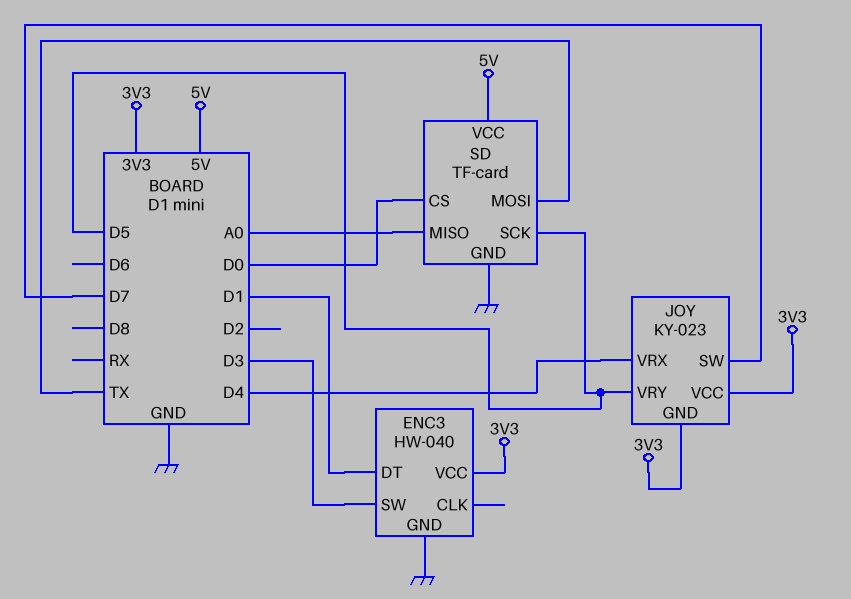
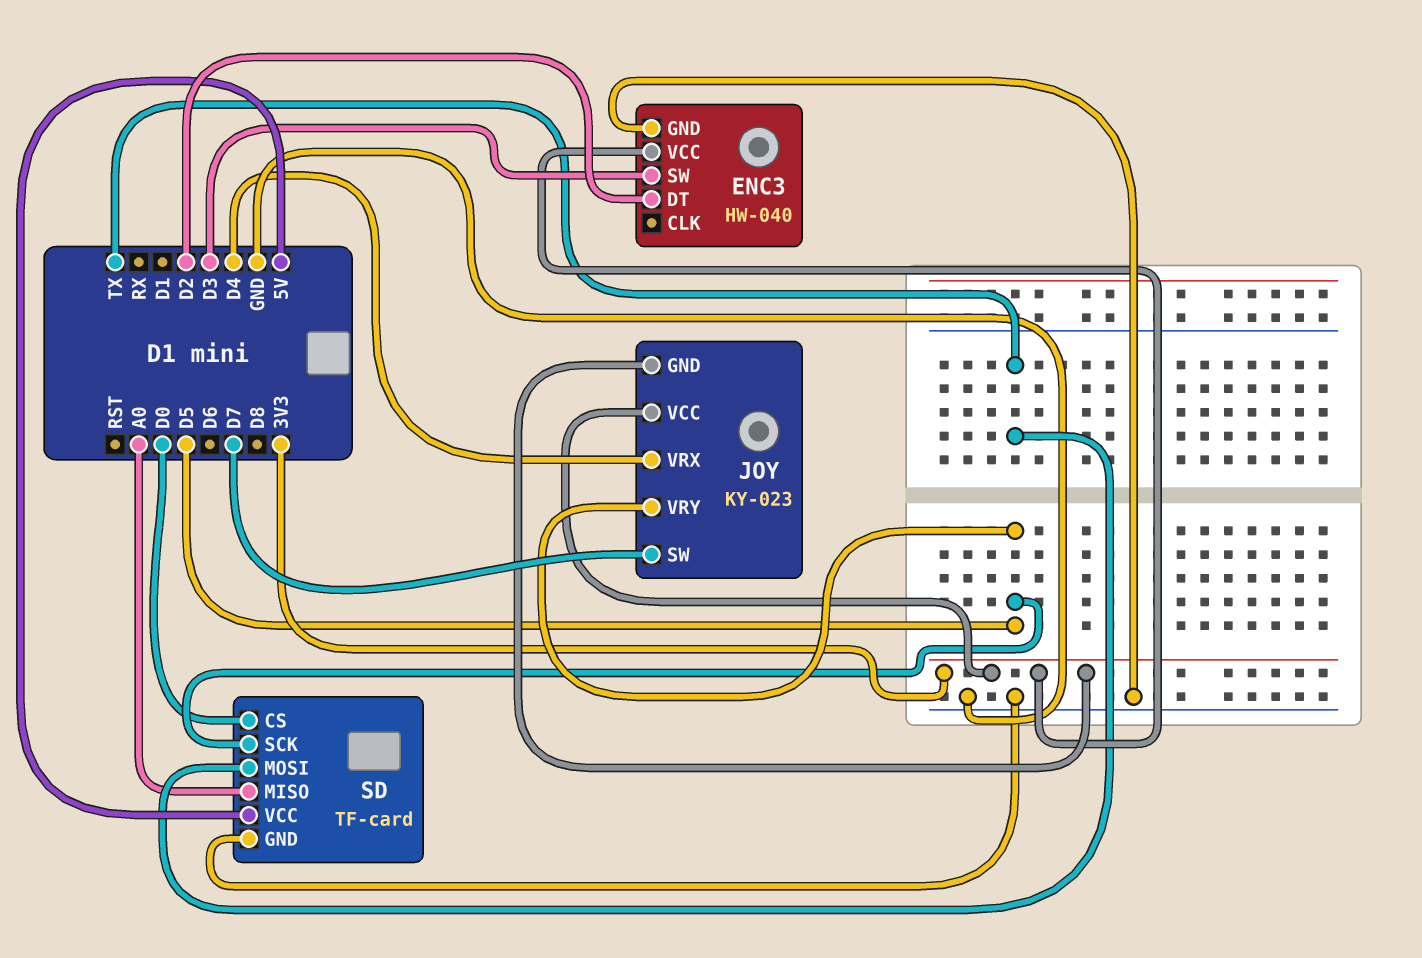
ENC3 pin DT: D1 -> D2

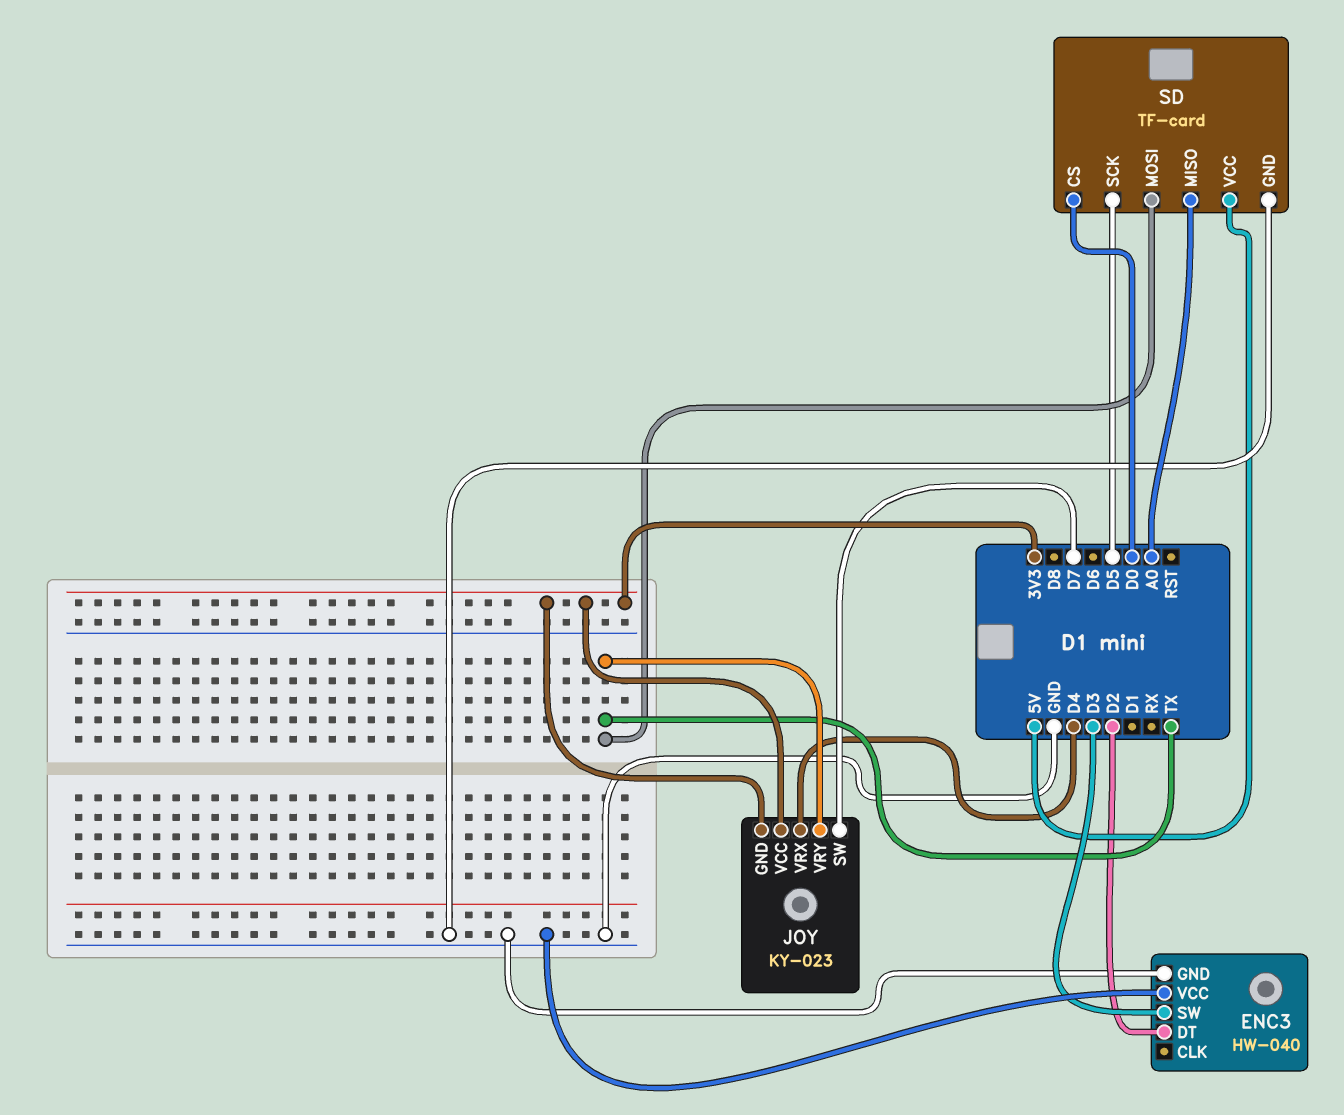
ENC3 pin VCC: 3V3 -> GND
JOY pin VRY: D5 -> TX

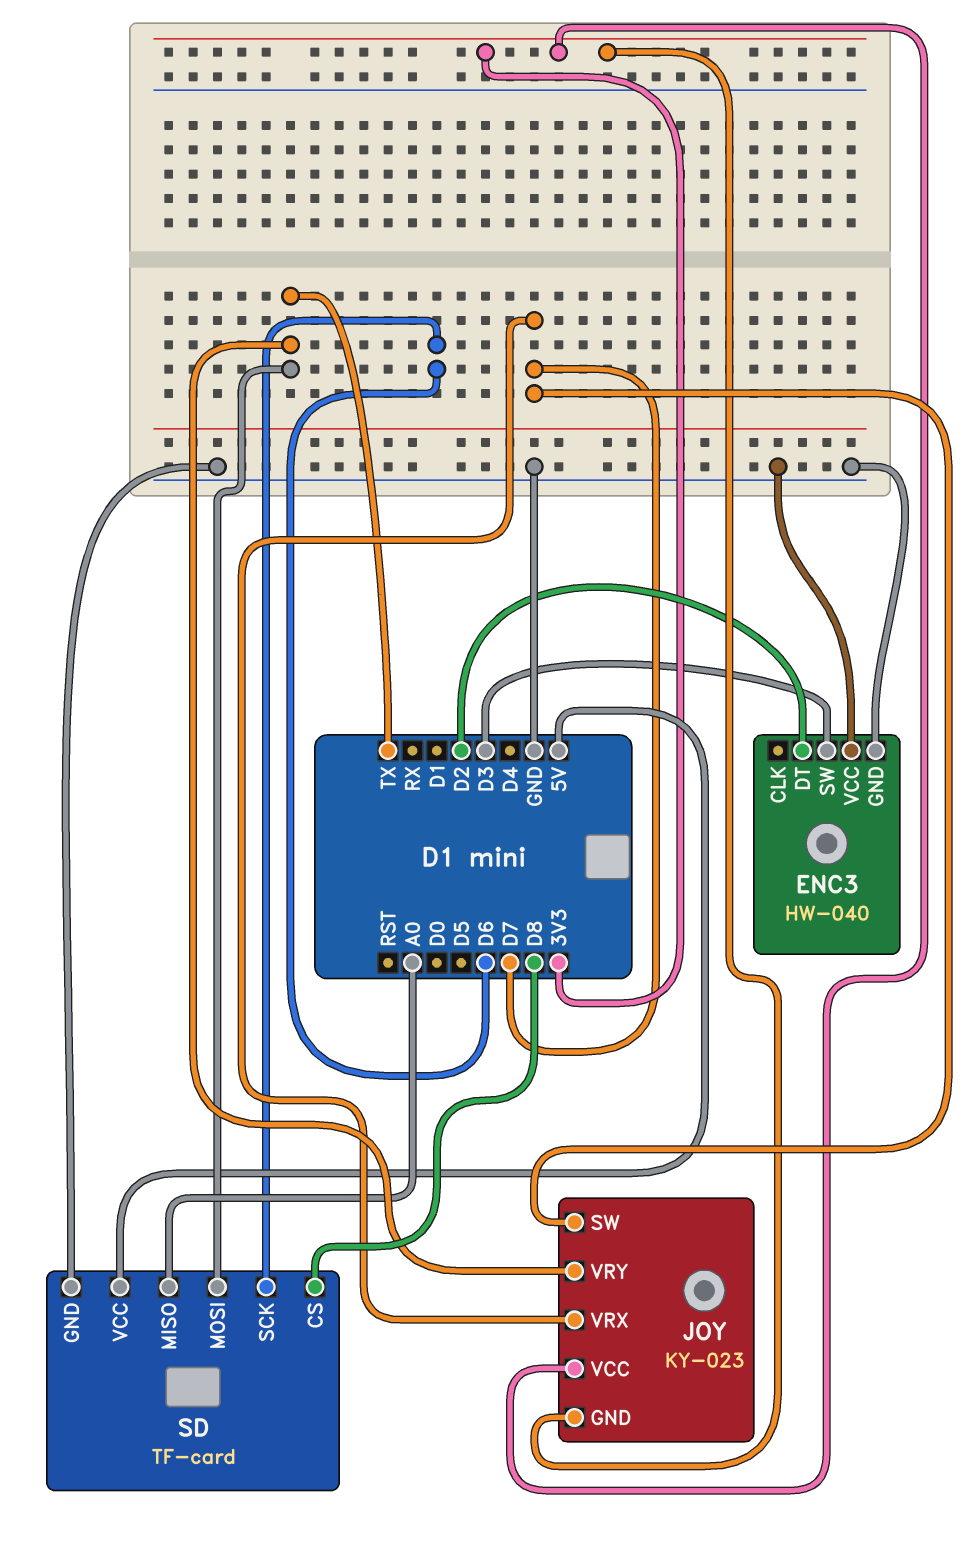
JOY pin VRX: D4 -> D7
SD pin CS: D0 -> D8
SD pin SCK: D5 -> D6

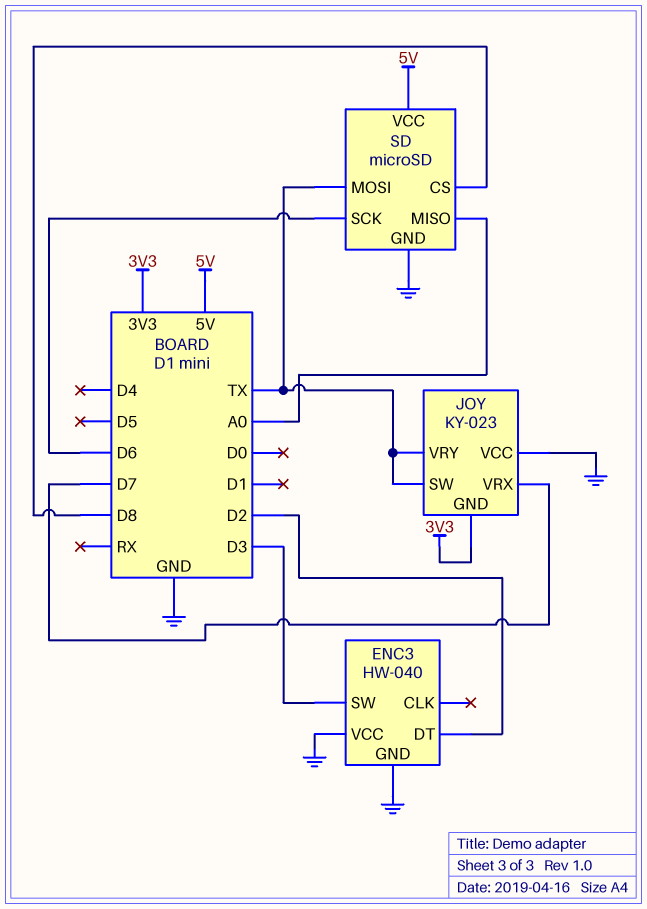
JOY pin SW: D7 -> TX
JOY pin VCC: 3V3 -> GND
SD: TF-card -> microSD

